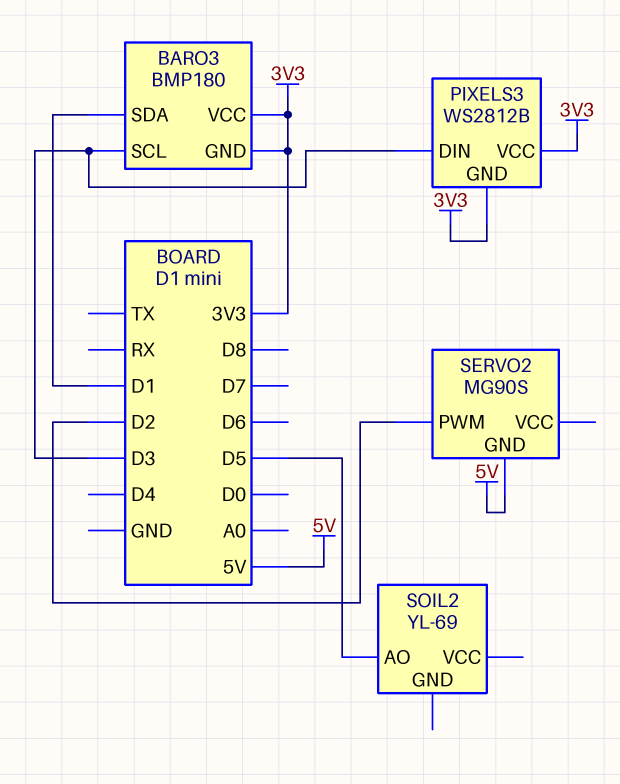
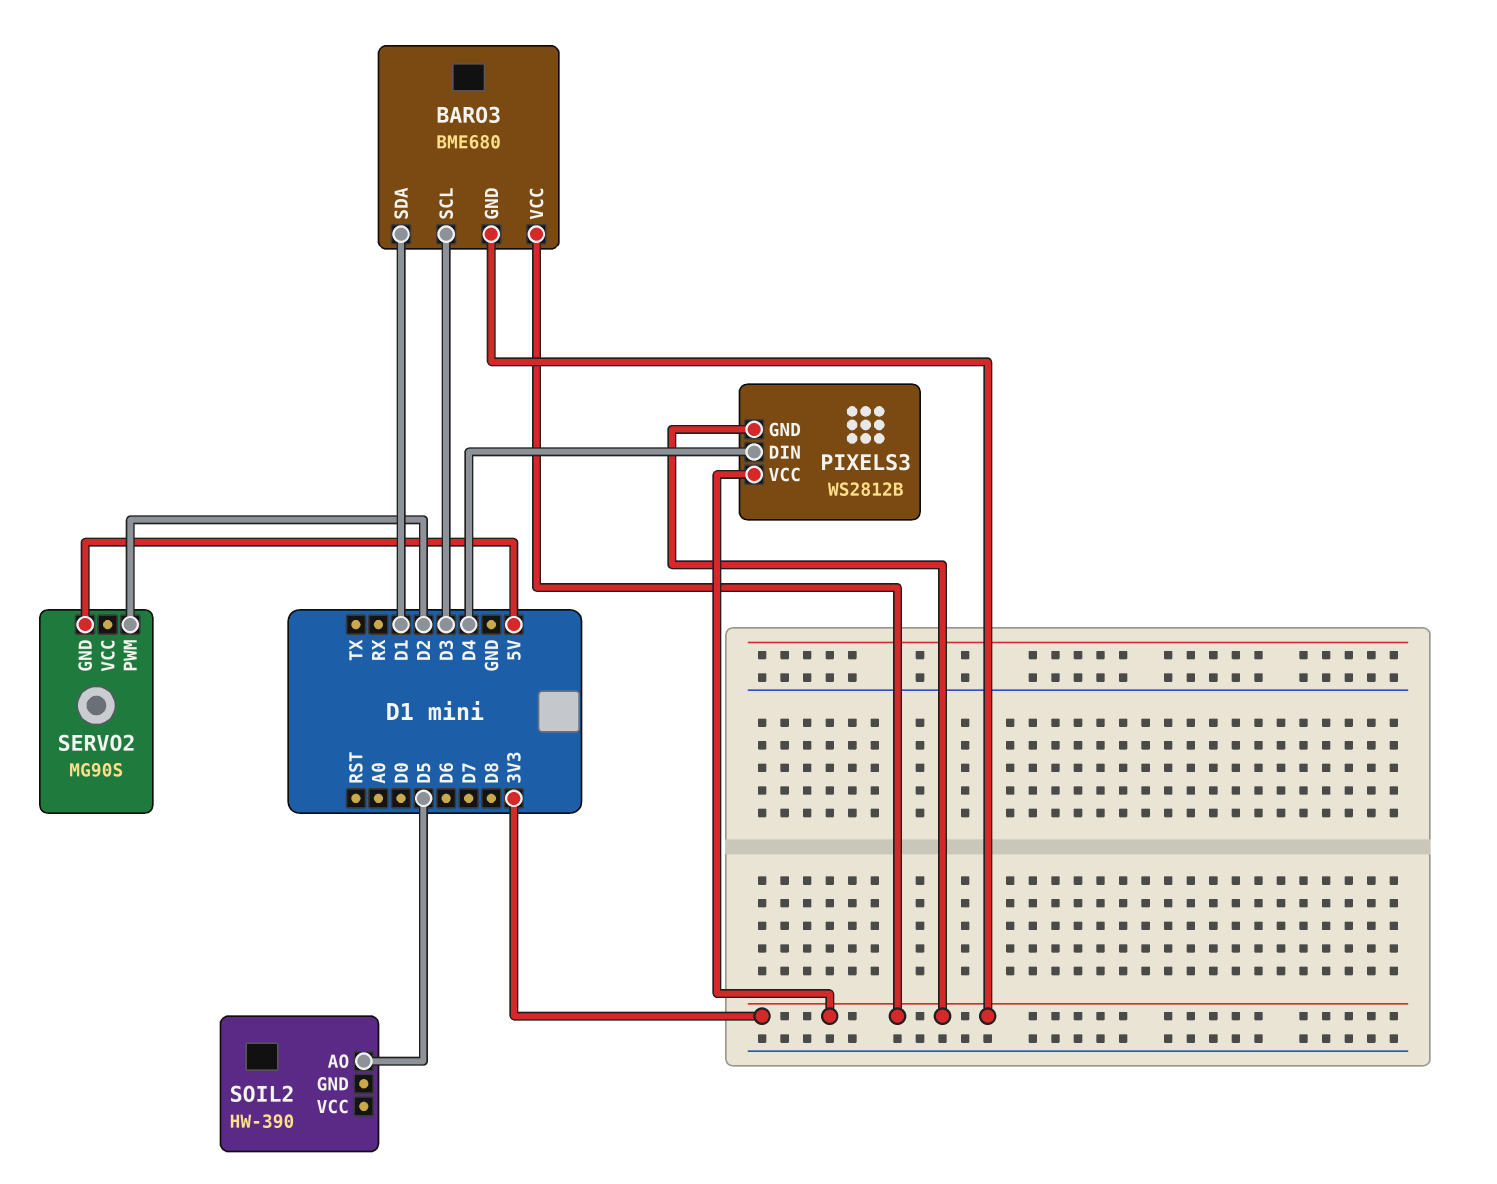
BARO3: BMP180 -> BME680
PIXELS3 pin DIN: D3 -> D4
SOIL2: YL-69 -> HW-390

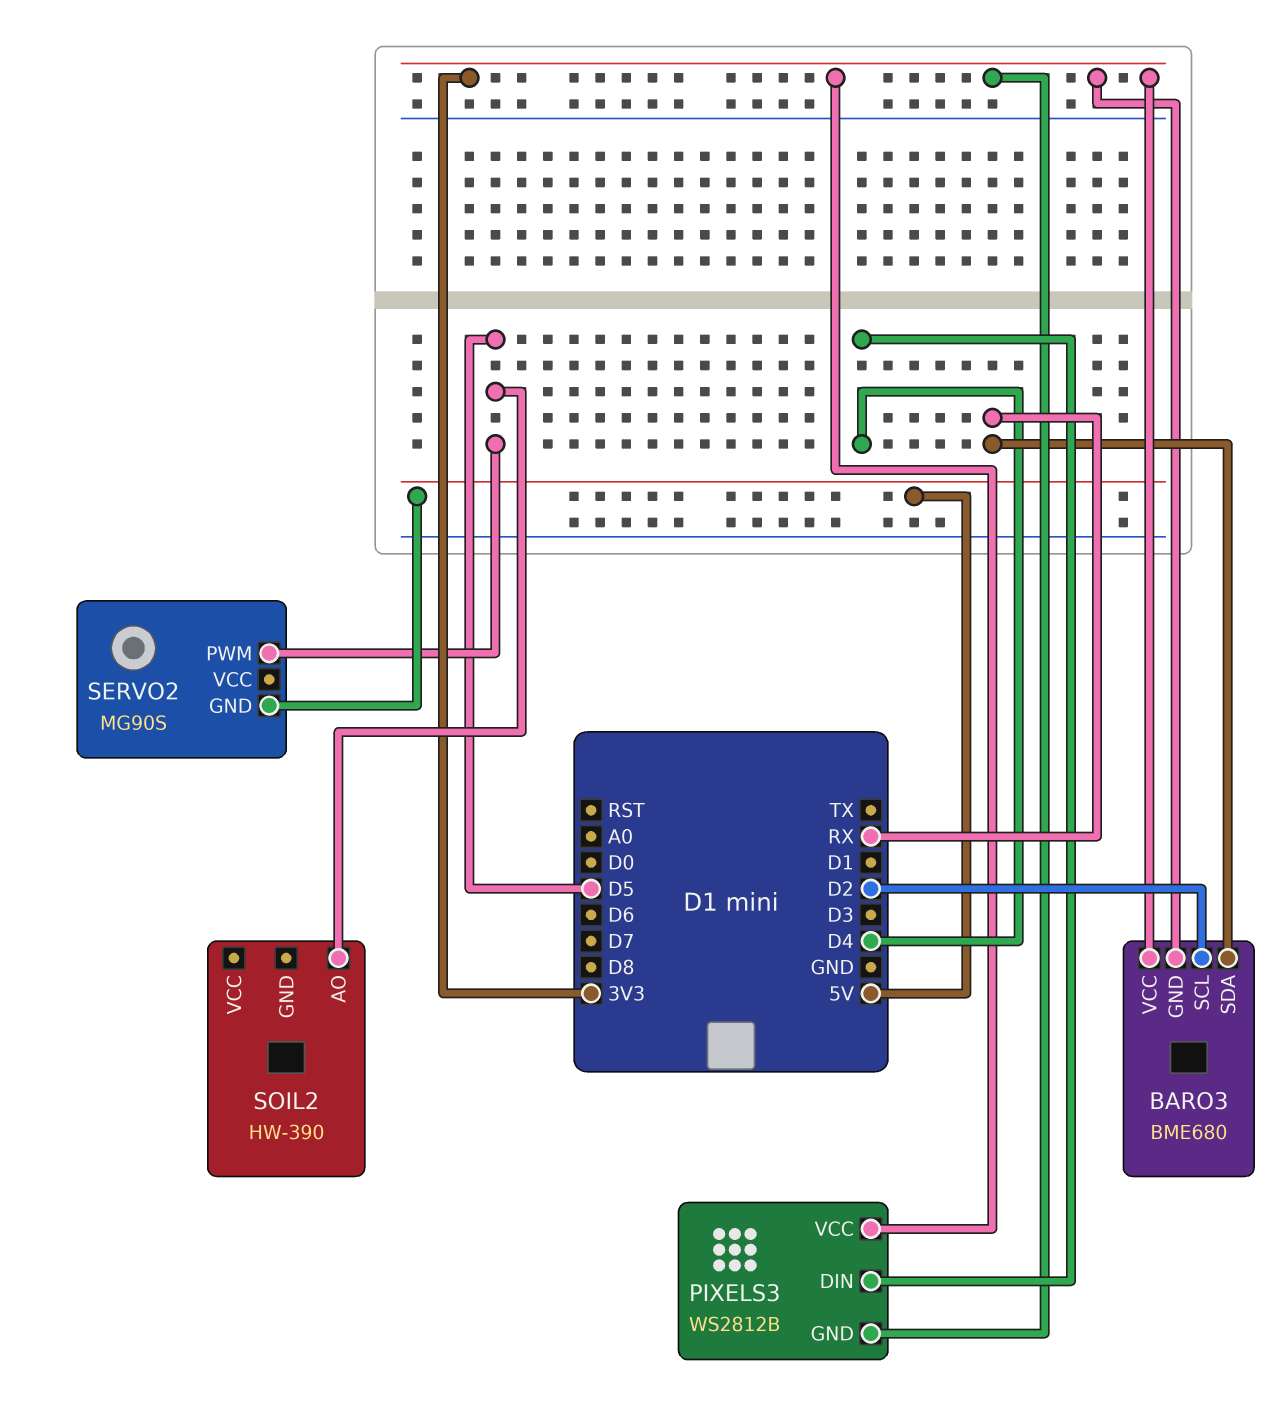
BARO3 pin SCL: D3 -> D2
BARO3 pin SDA: D1 -> RX
SERVO2 pin PWM: D2 -> D5

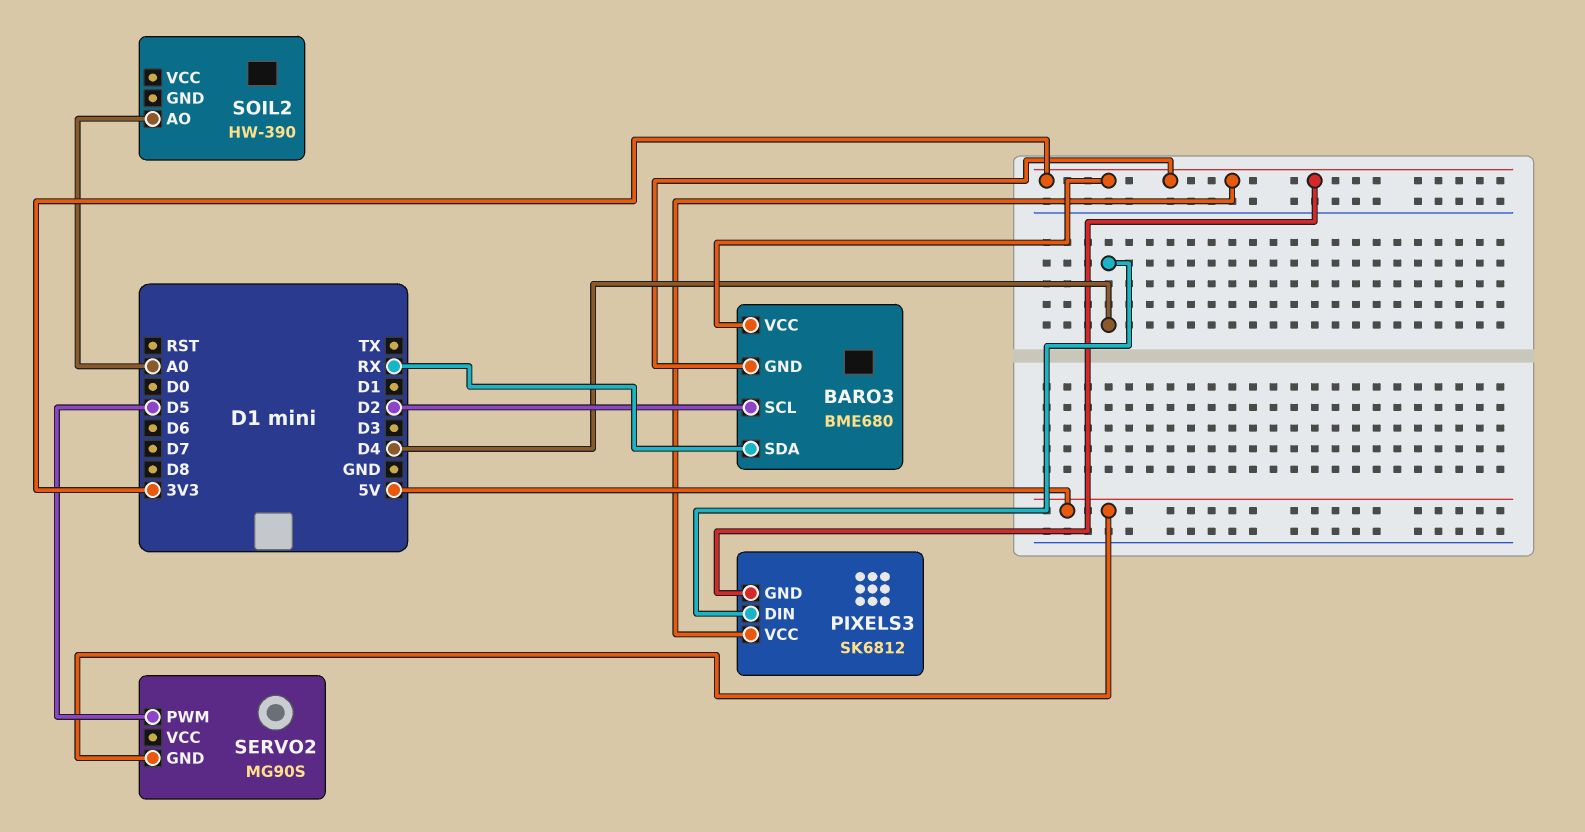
PIXELS3: WS2812B -> SK6812
SOIL2 pin AO: D5 -> A0

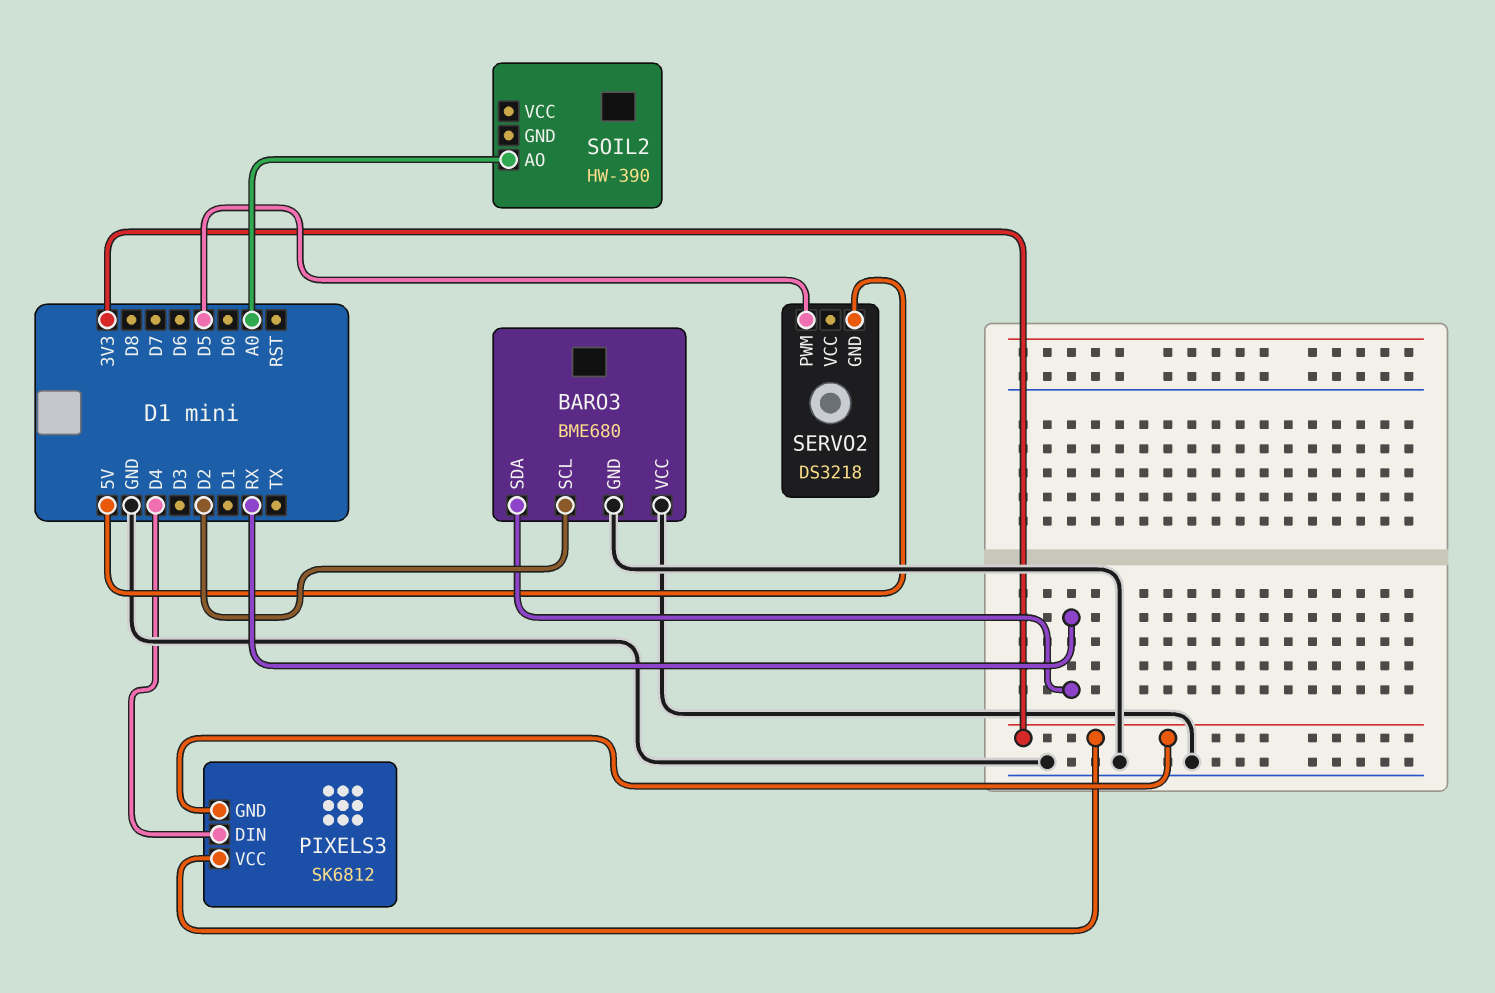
BARO3 pin GND: 3V3 -> GND
BARO3 pin VCC: 3V3 -> GND
SERVO2: MG90S -> DS3218

